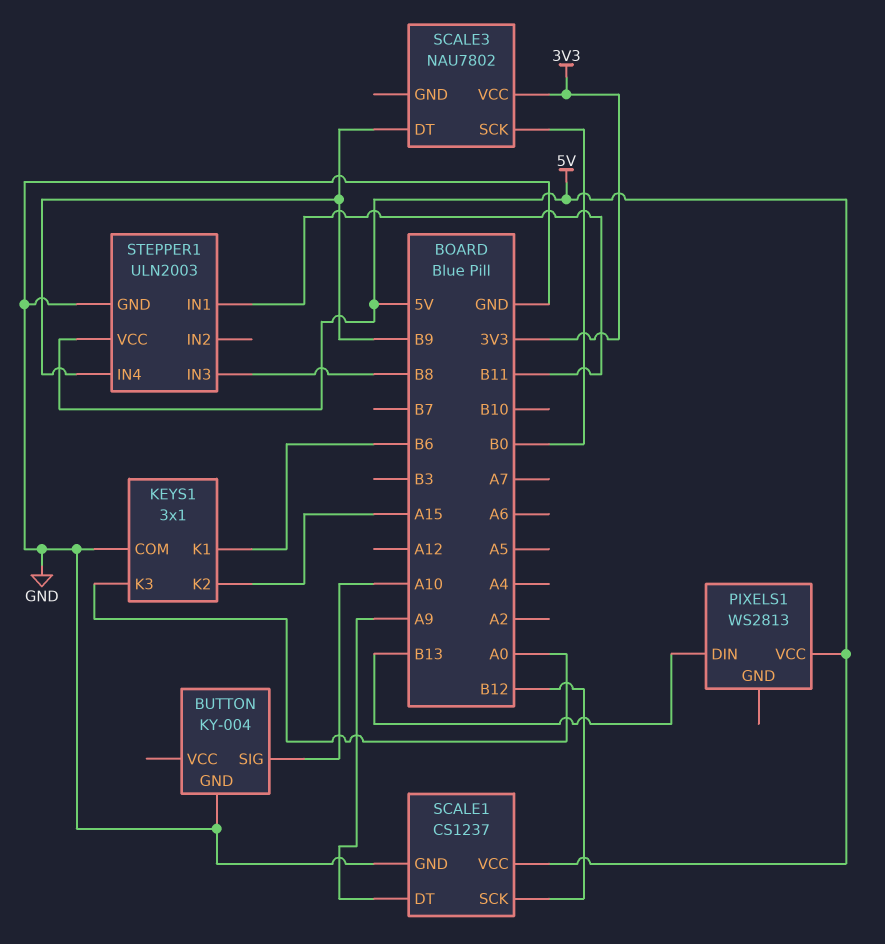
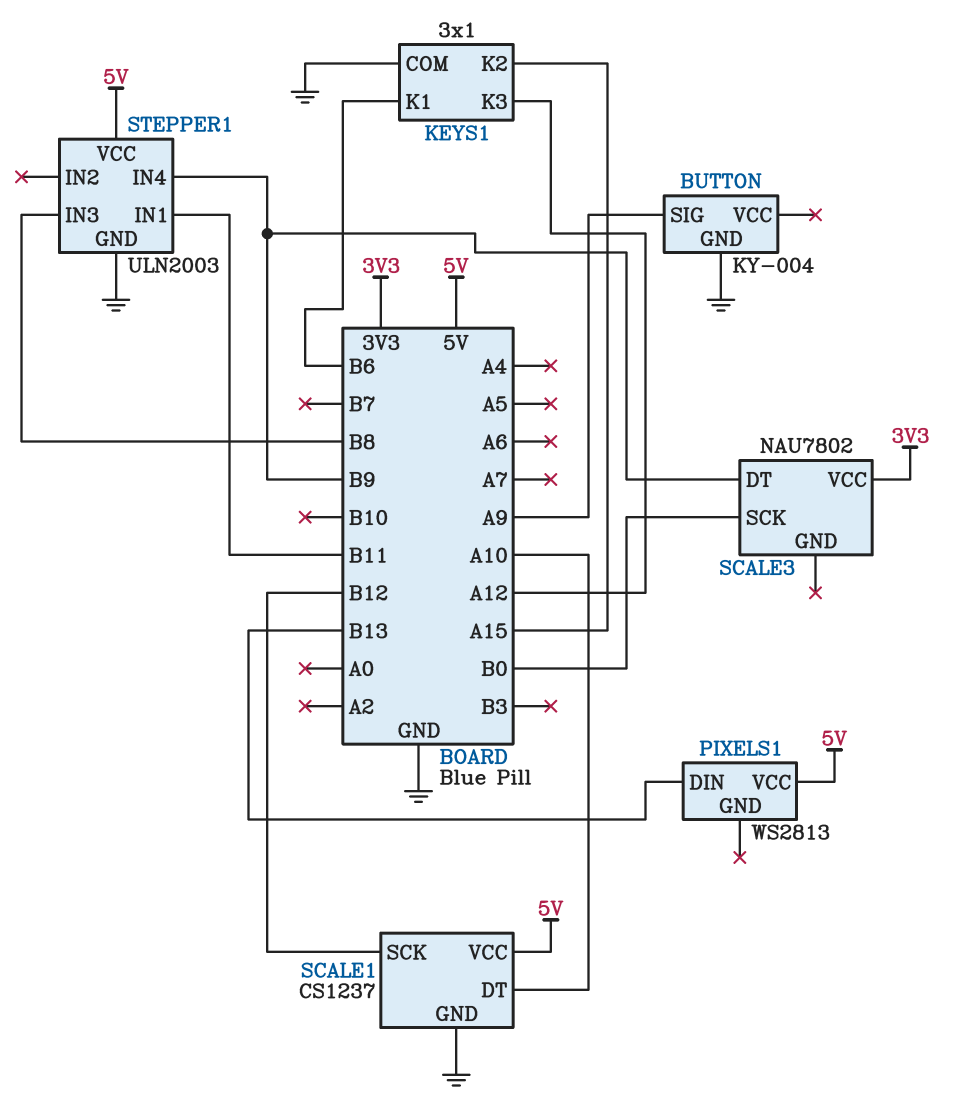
BUTTON pin SIG: A10 -> A9
KEYS1 pin K3: A0 -> A12
SCALE1 pin DT: A9 -> A10

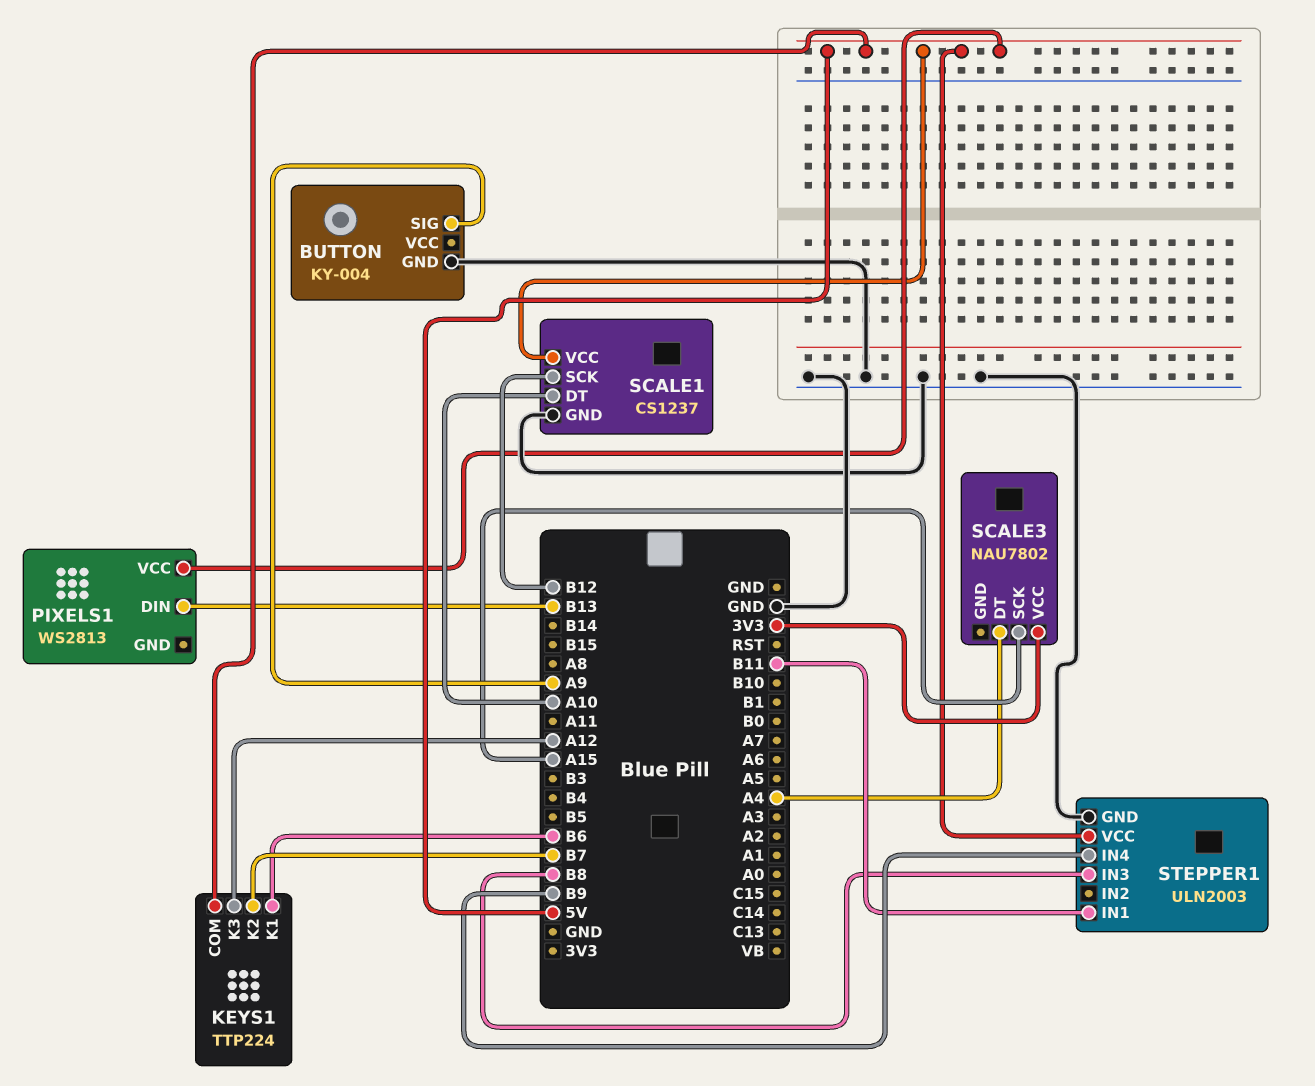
KEYS1: 3x1 -> TTP224
KEYS1 pin COM: GND -> 5V
KEYS1 pin K2: A15 -> B7
SCALE3 pin DT: B9 -> A4
SCALE3 pin SCK: B0 -> A15

